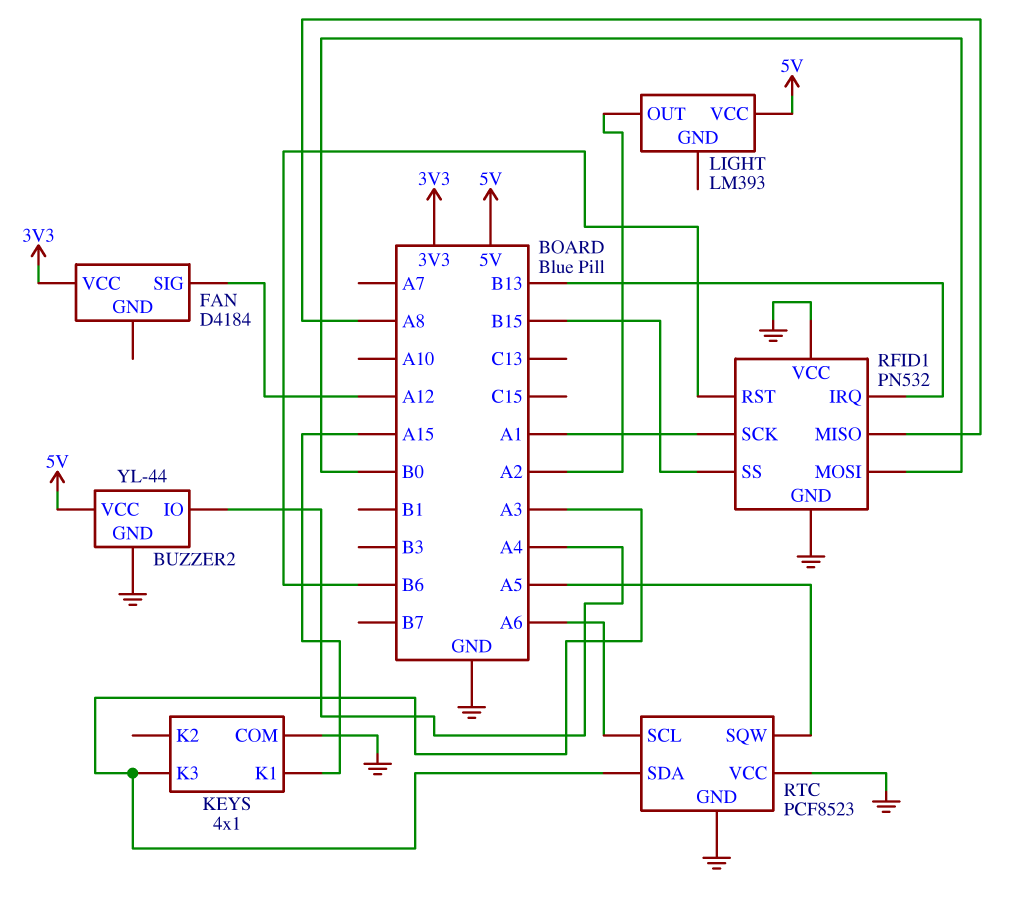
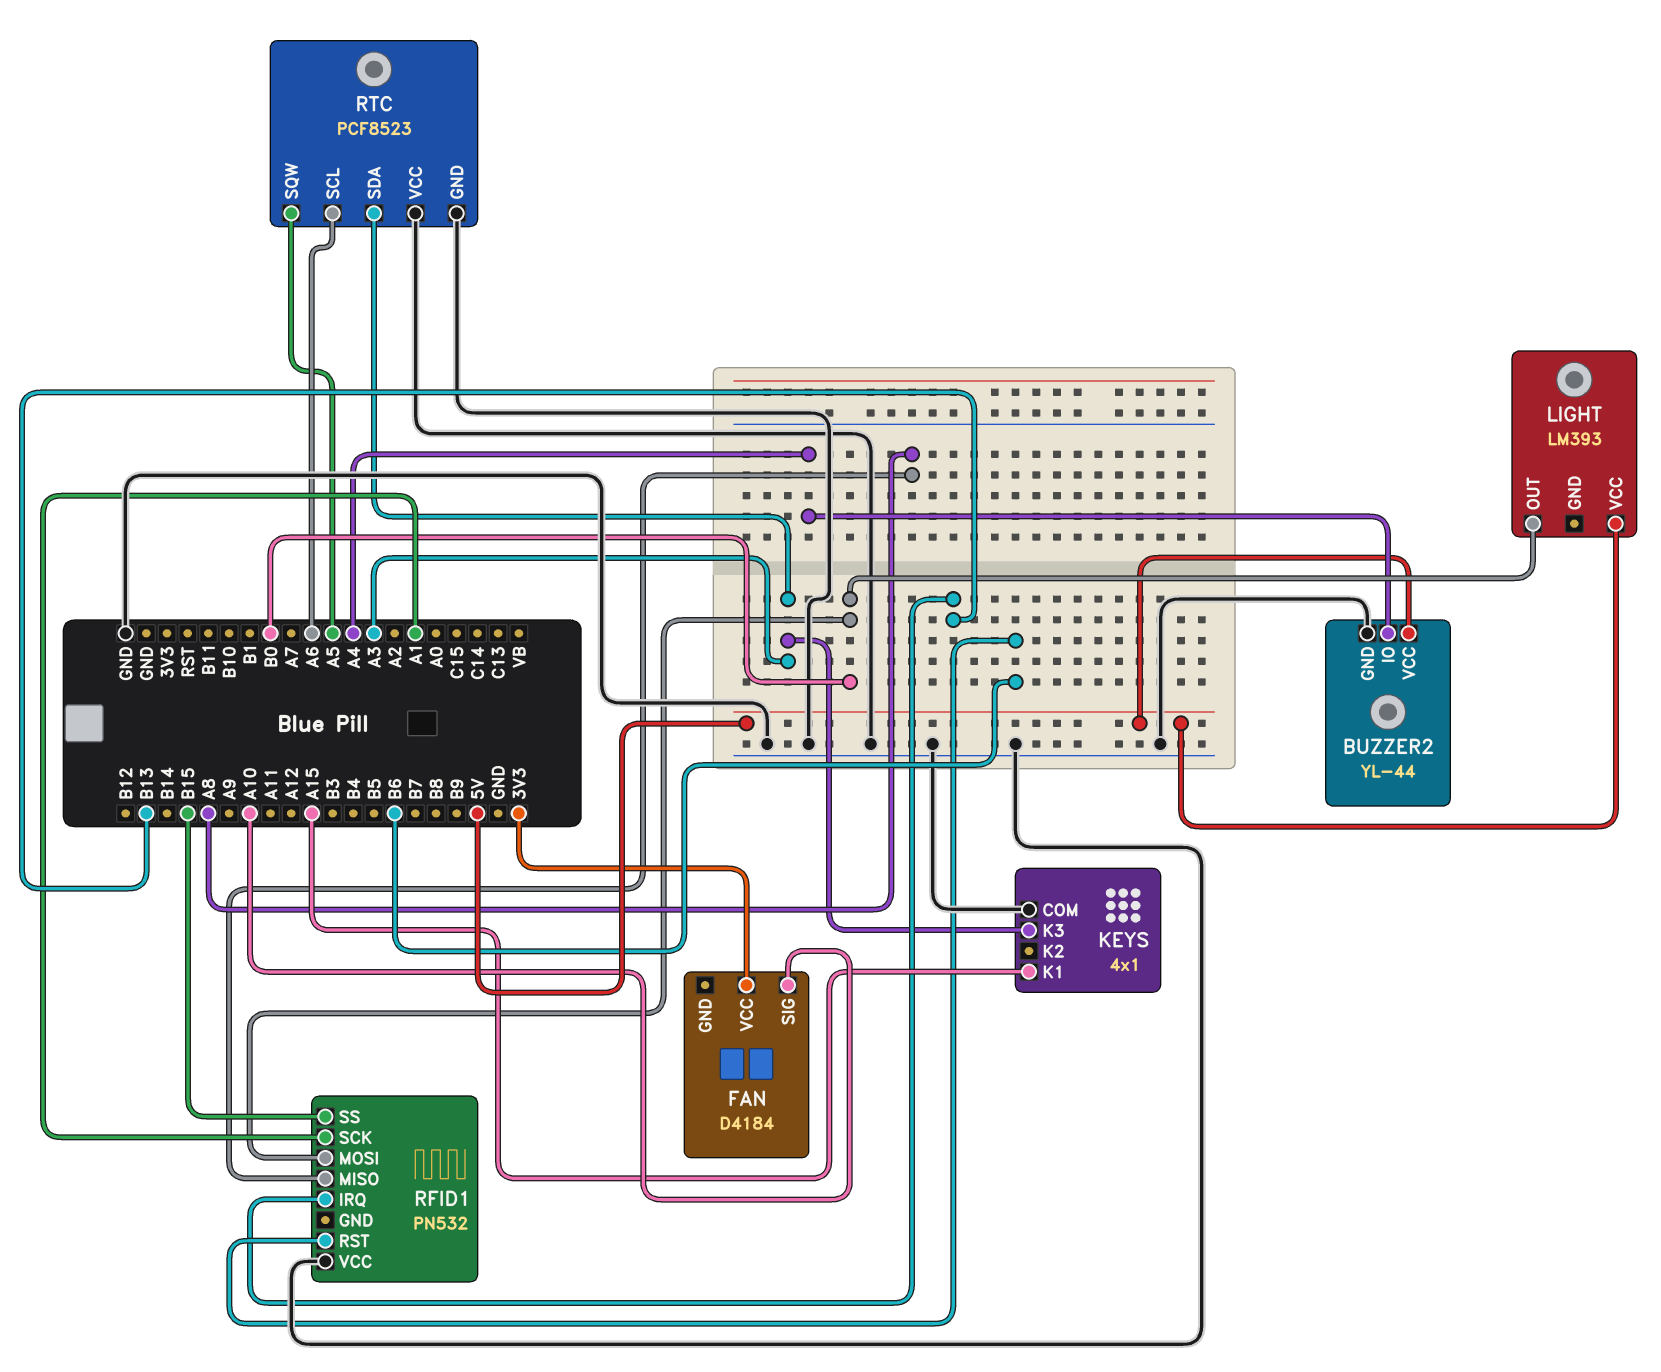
FAN pin SIG: A12 -> A10
LIGHT pin OUT: A2 -> B0
RFID1 pin GND: GND -> none

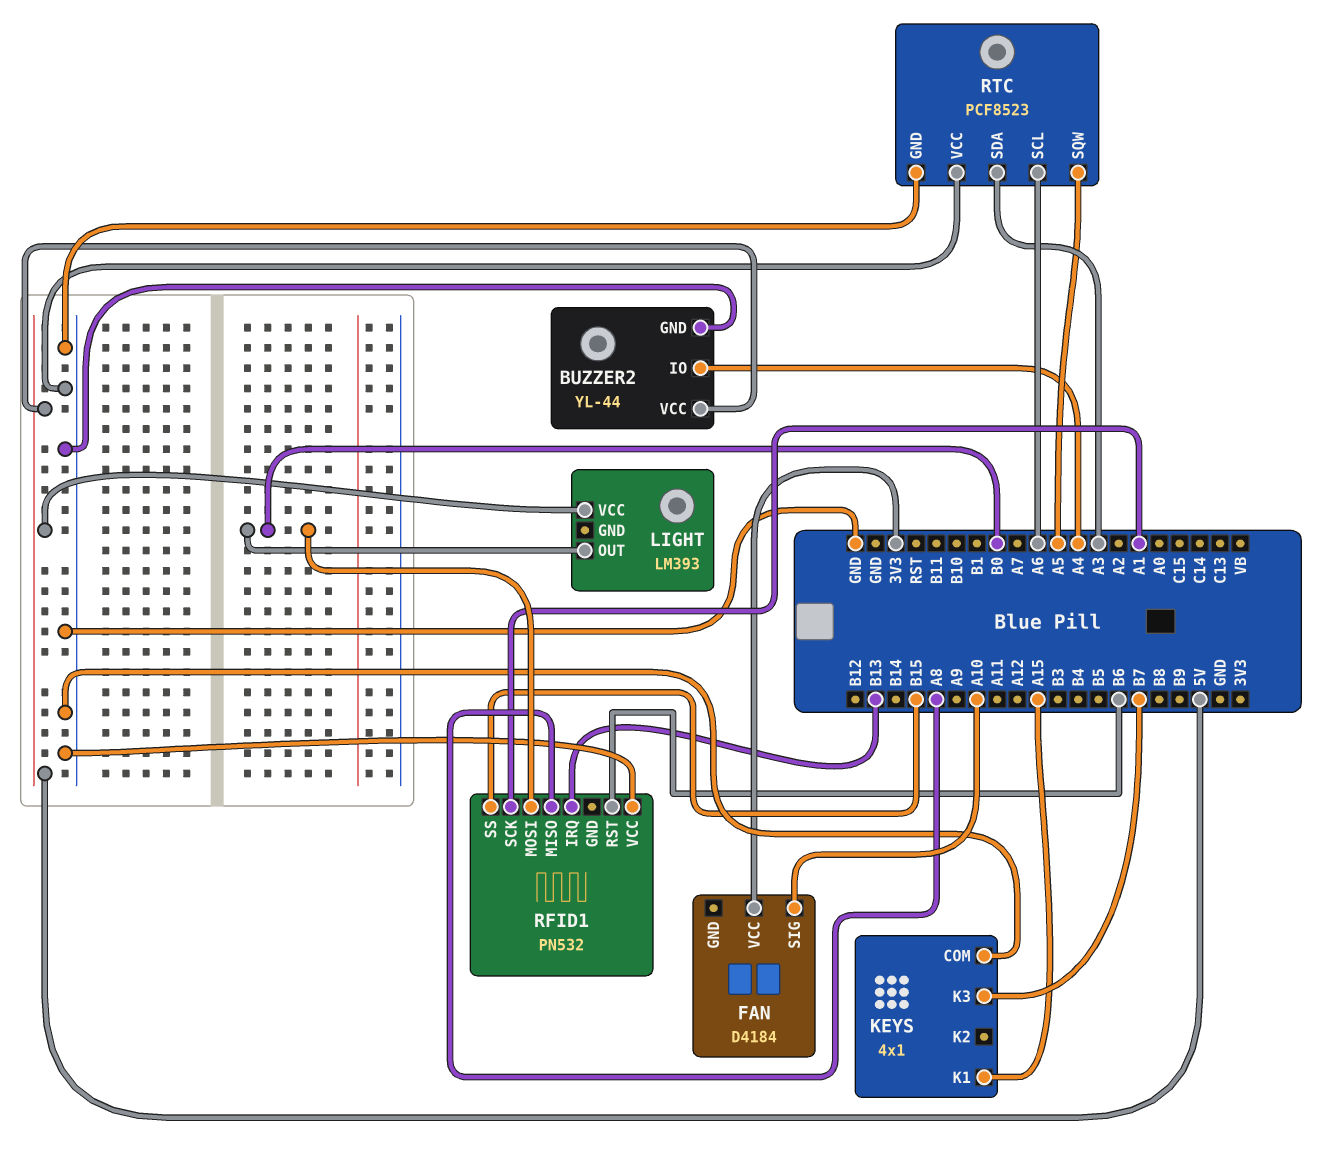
KEYS pin K3: A3 -> B7

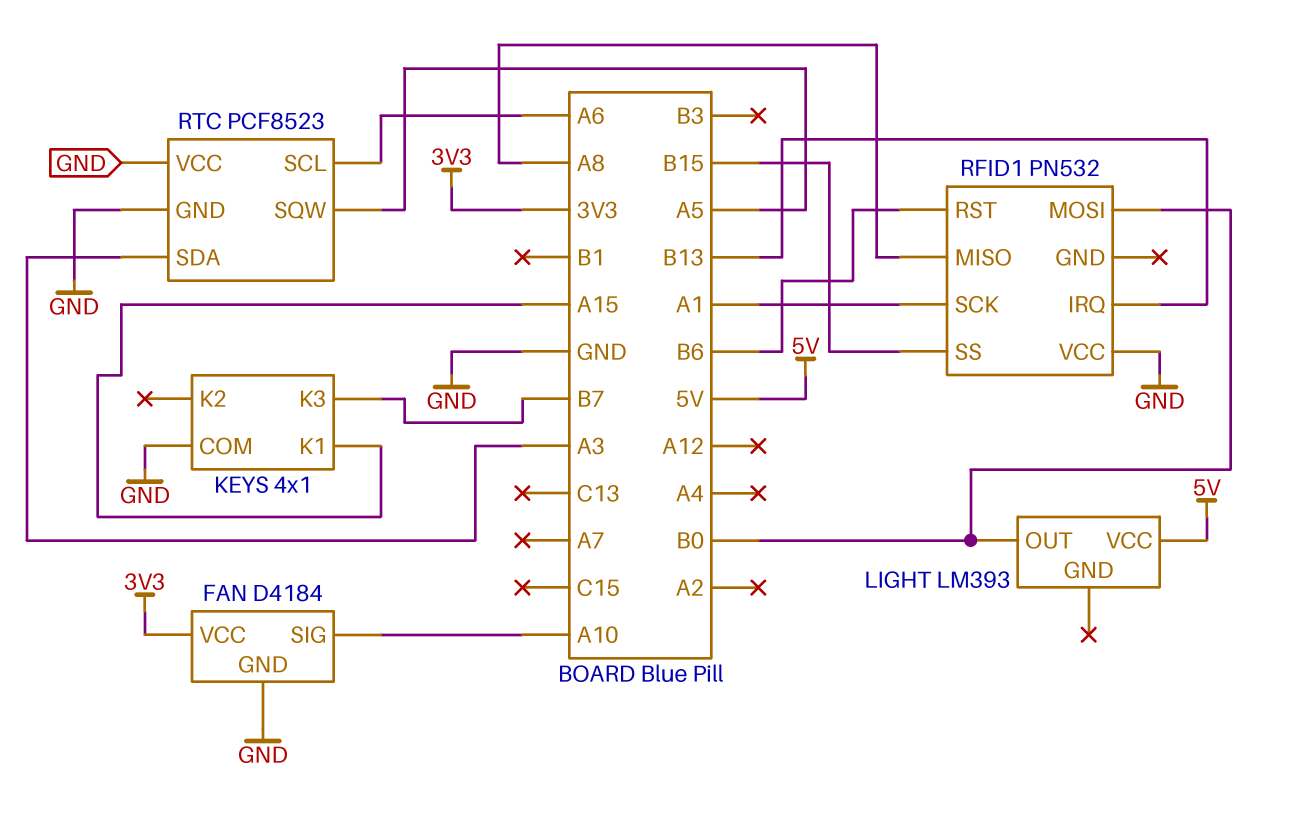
BUZZER2: YL-44 -> none
BUZZER2 pin GND: GND -> none
BUZZER2 pin IO: A4 -> none
BUZZER2 pin VCC: 5V -> none
FAN pin GND: none -> GND

